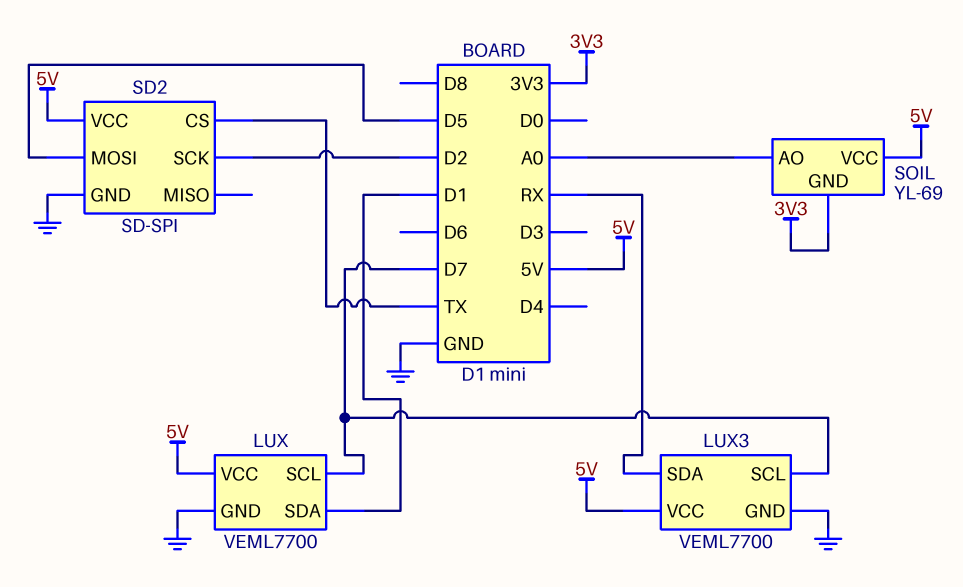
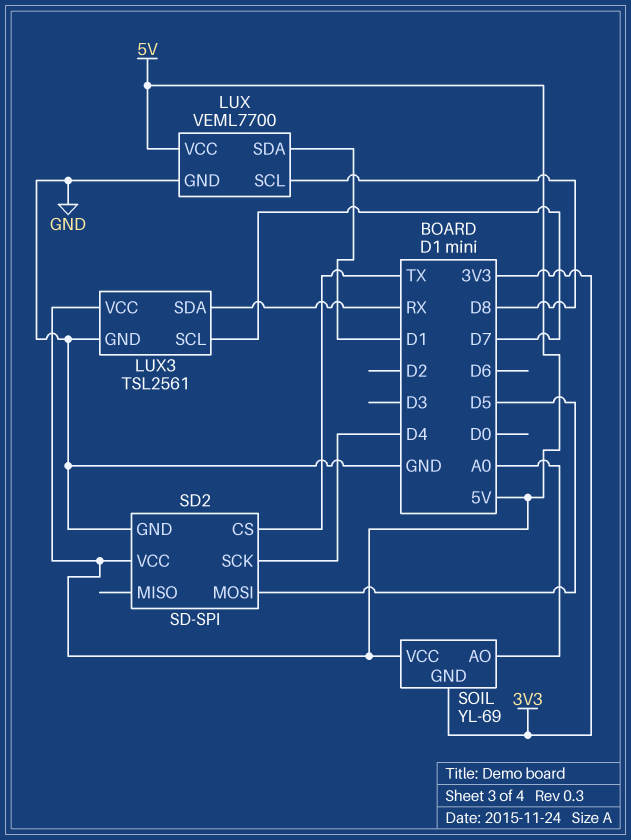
LUX pin SCL: D7 -> D8
LUX3: VEML7700 -> TSL2561
SD2 pin SCK: D2 -> D4

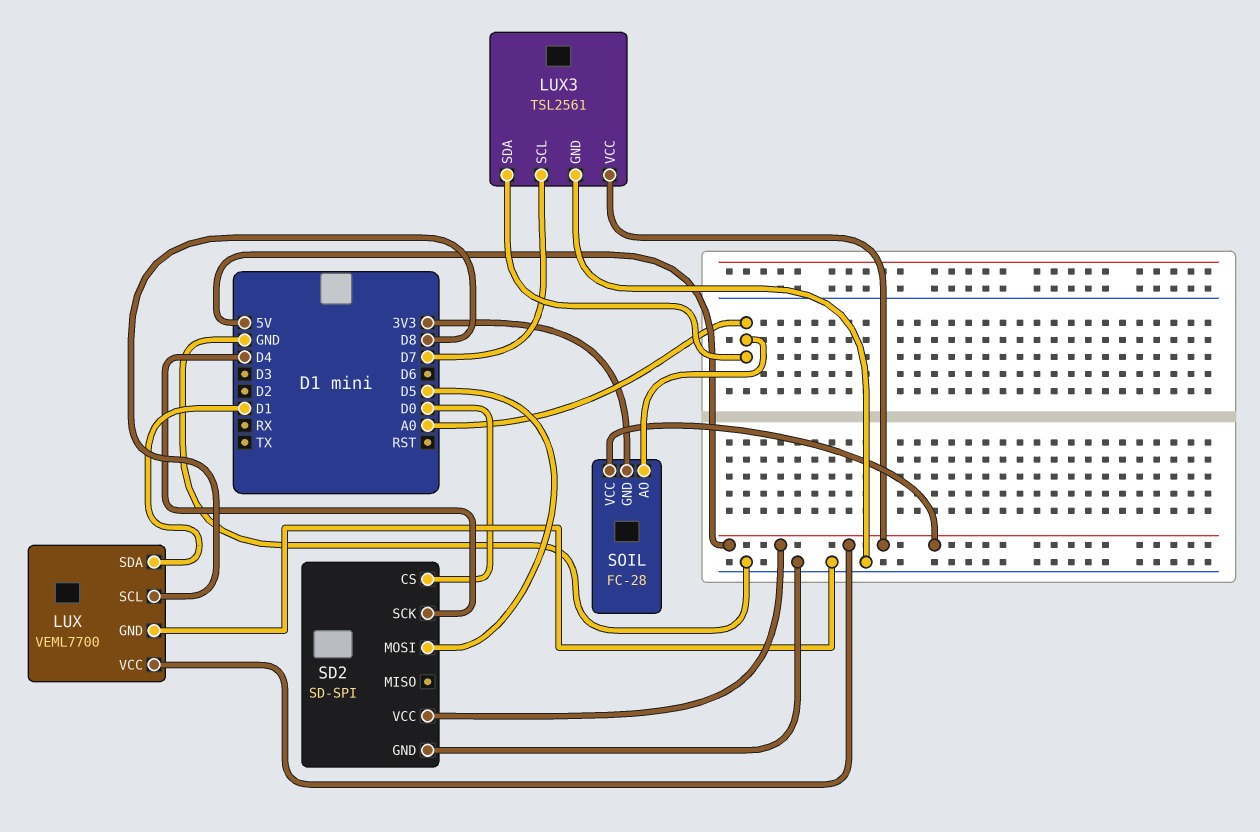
LUX3 pin SDA: RX -> A0
SD2 pin CS: TX -> D0
SOIL: YL-69 -> FC-28

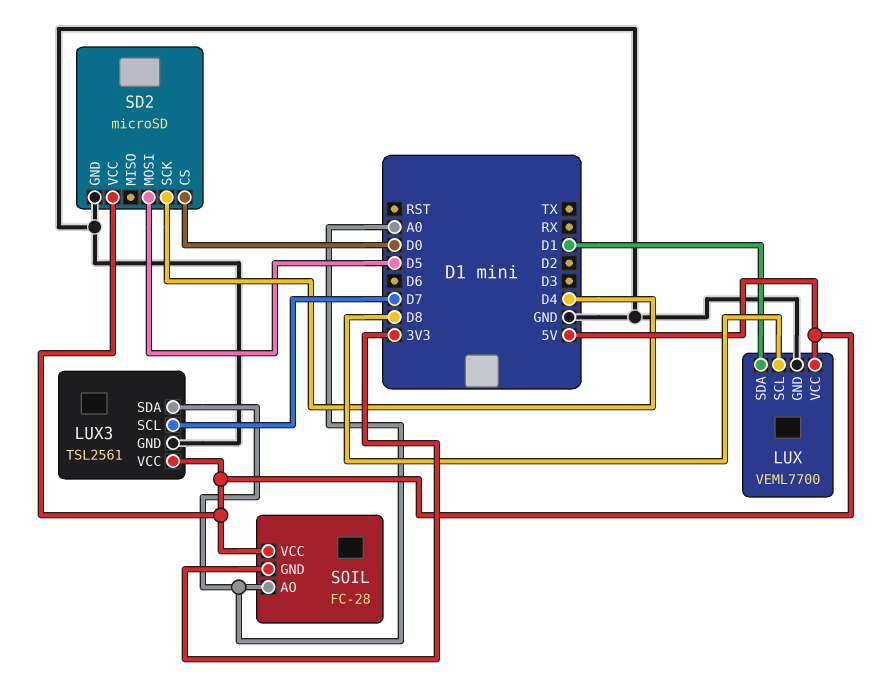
SD2: SD-SPI -> microSD

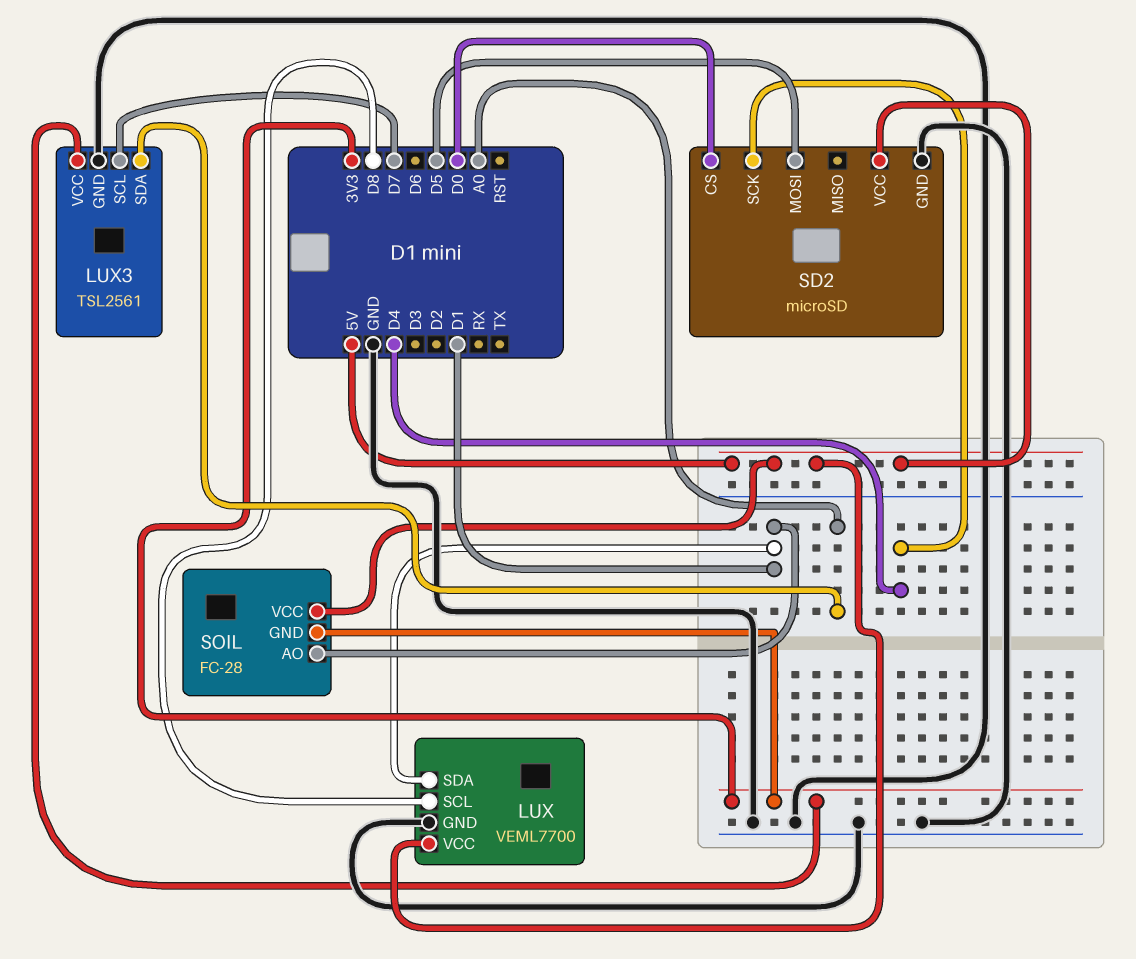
LUX3 pin VCC: 5V -> 3V3
SOIL pin AO: A0 -> D1

